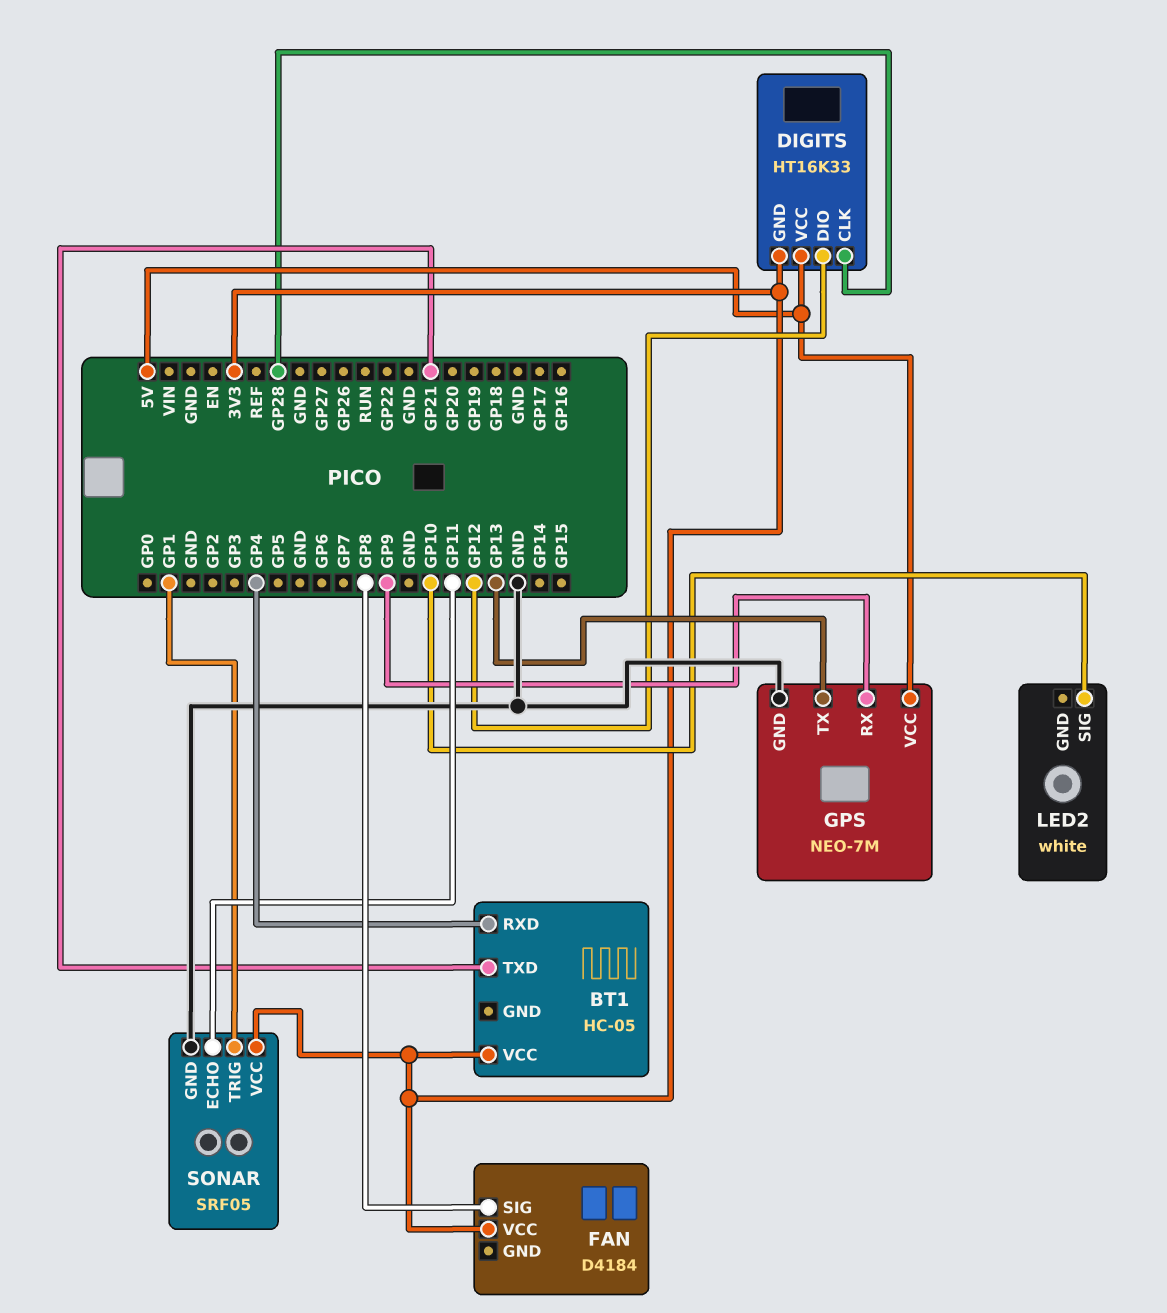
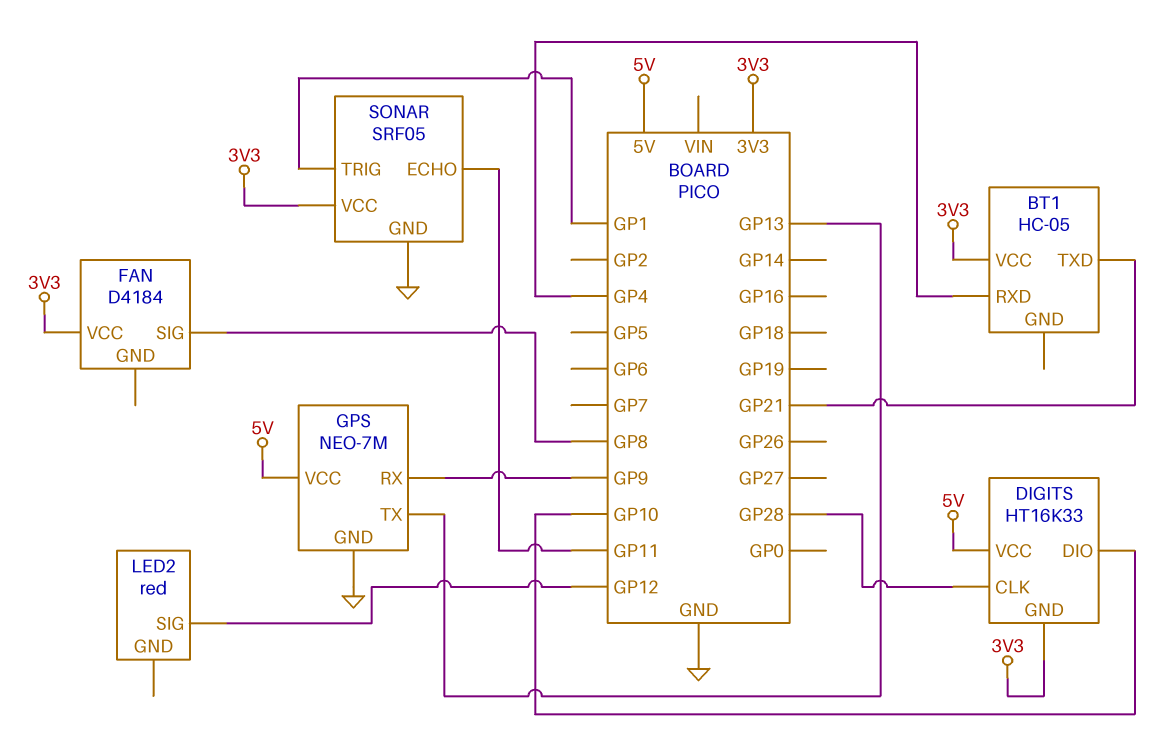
DIGITS pin DIO: GP12 -> GP10
LED2: white -> red
LED2 pin SIG: GP10 -> GP12

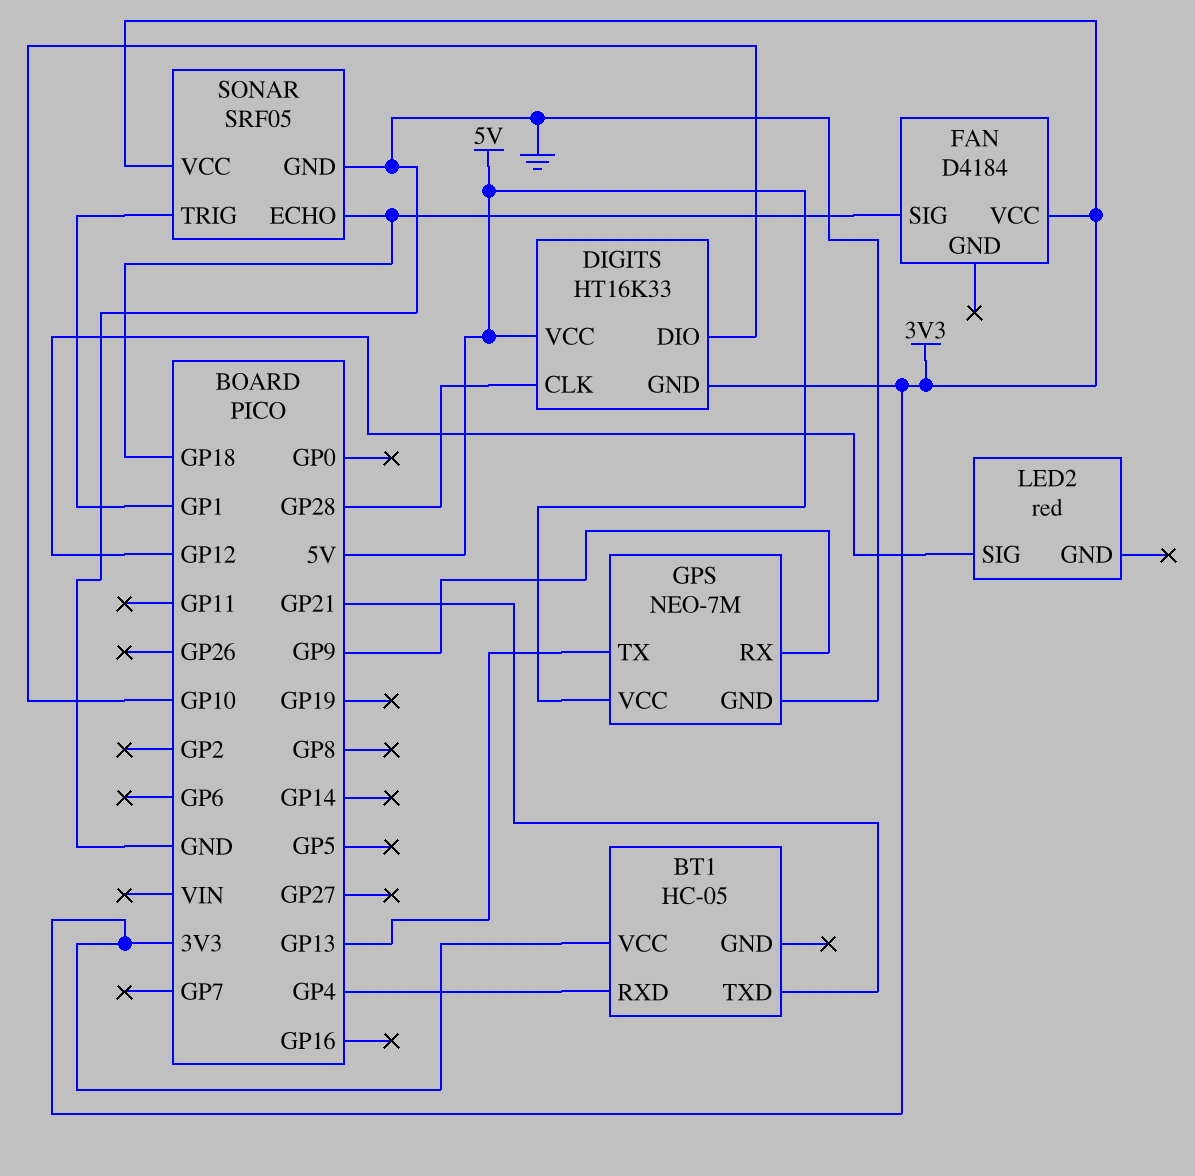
FAN pin SIG: GP8 -> GP18
SONAR pin ECHO: GP11 -> GP18

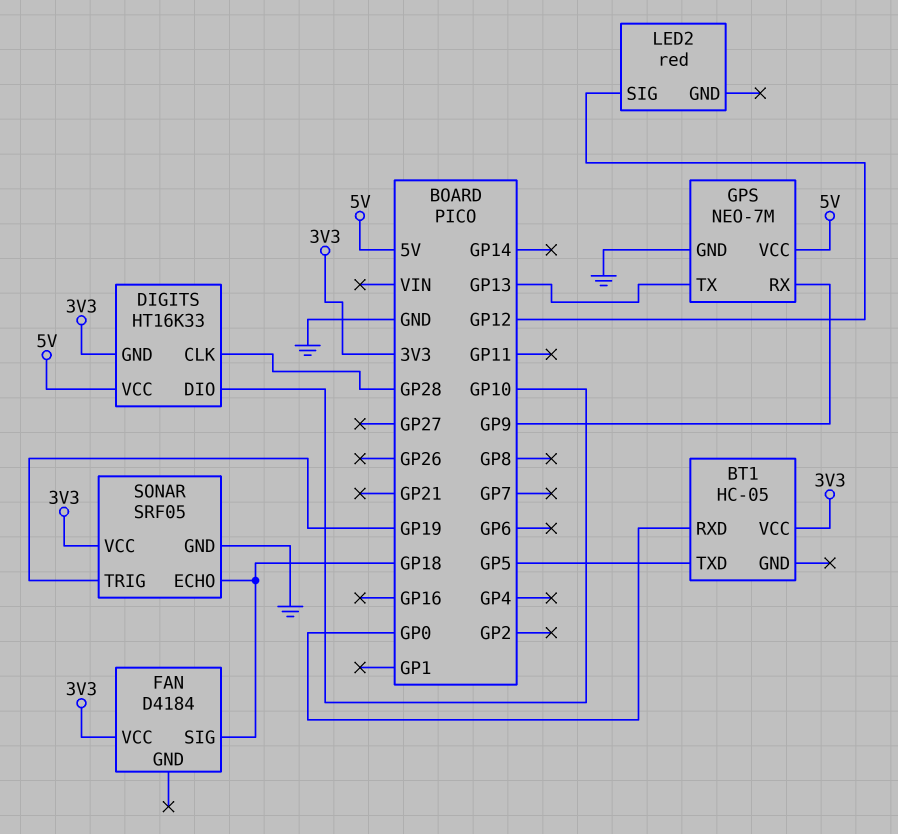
BT1 pin RXD: GP4 -> GP0
BT1 pin TXD: GP21 -> GP5
SONAR pin TRIG: GP1 -> GP19

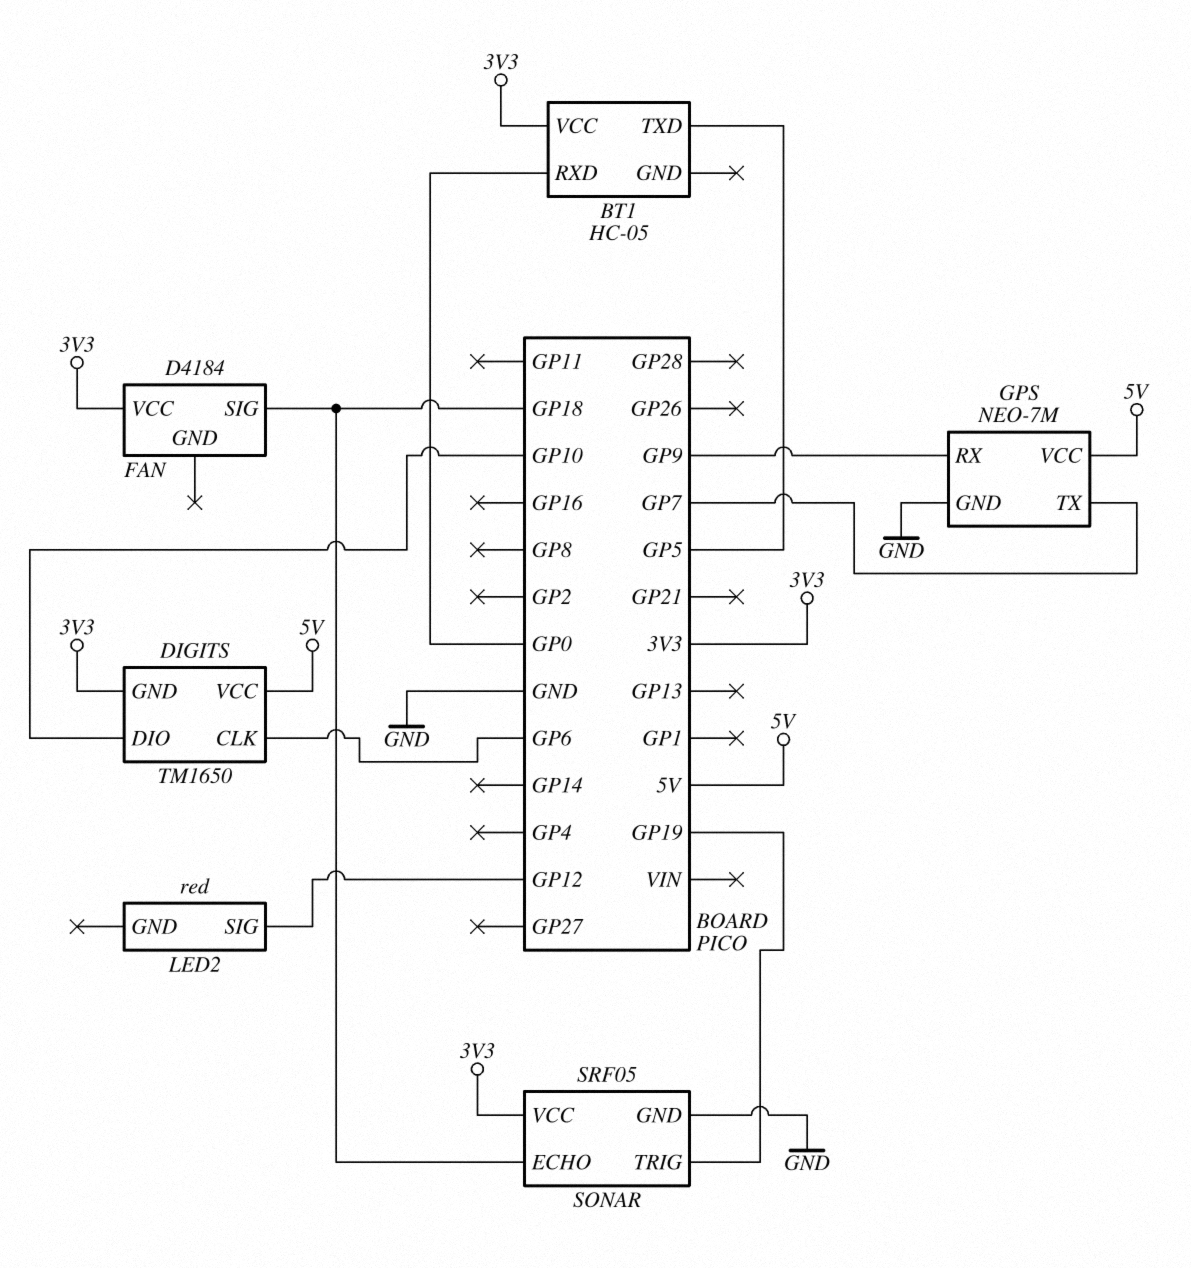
DIGITS: HT16K33 -> TM1650
DIGITS pin CLK: GP28 -> GP6
GPS pin TX: GP13 -> GP7

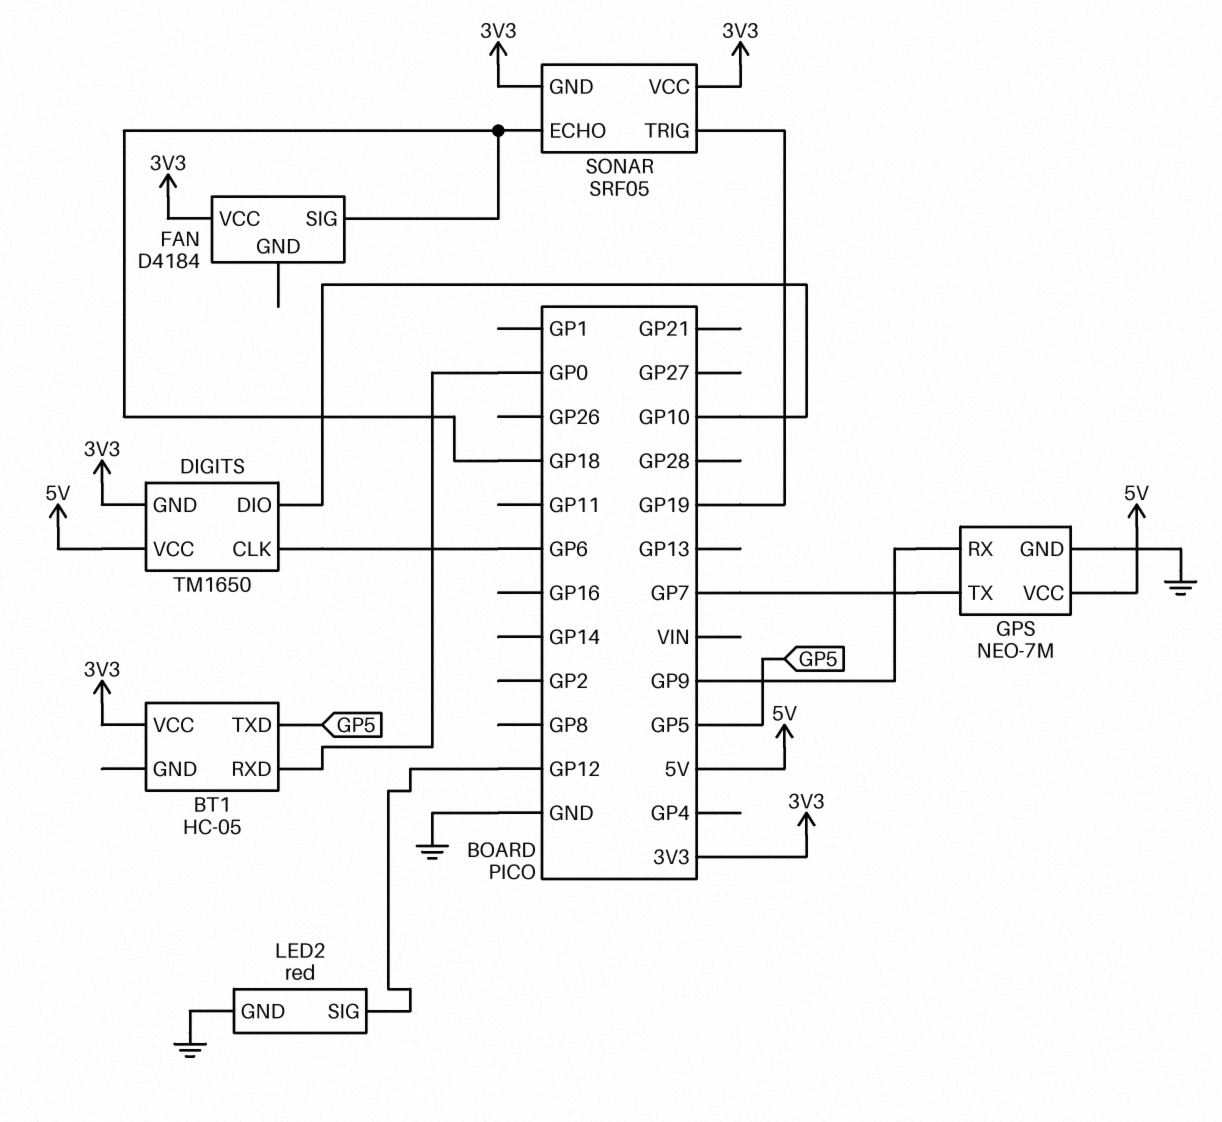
LED2 pin GND: none -> GND
SONAR pin GND: GND -> 3V3

